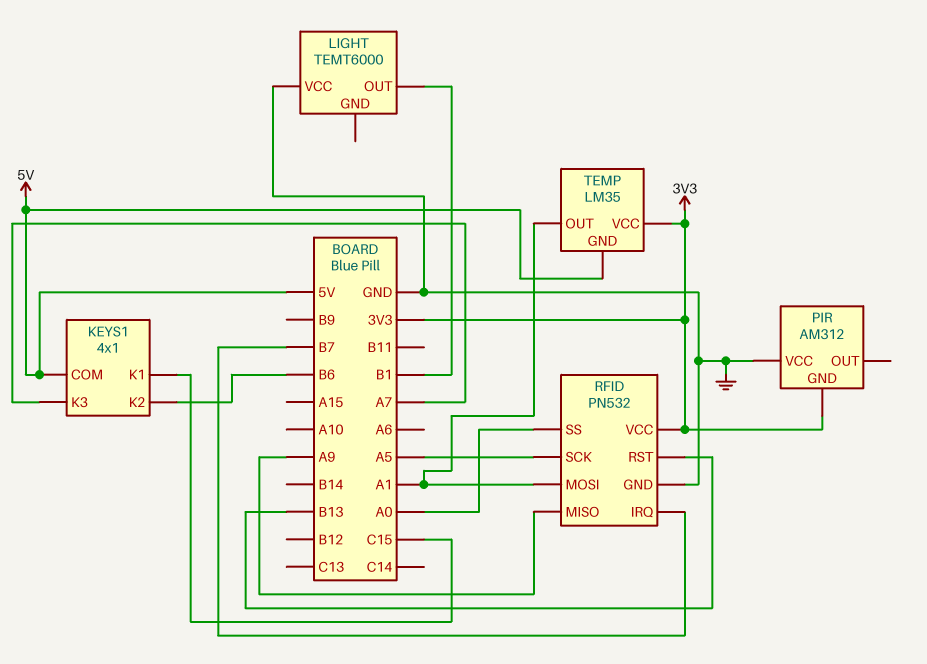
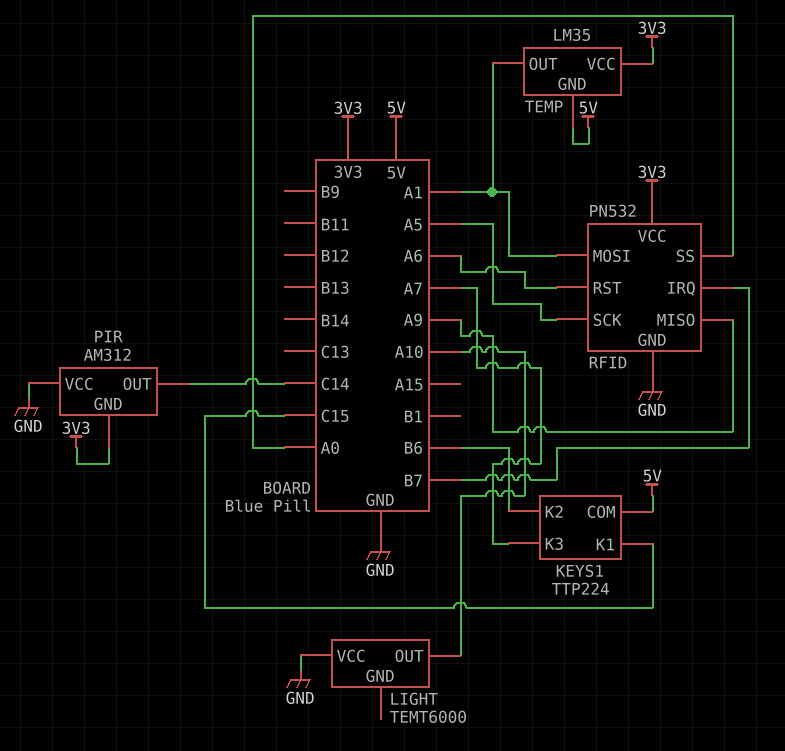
KEYS1: 4x1 -> TTP224
LIGHT pin OUT: B1 -> A10
PIR pin OUT: none -> C14
RFID pin RST: B13 -> A6

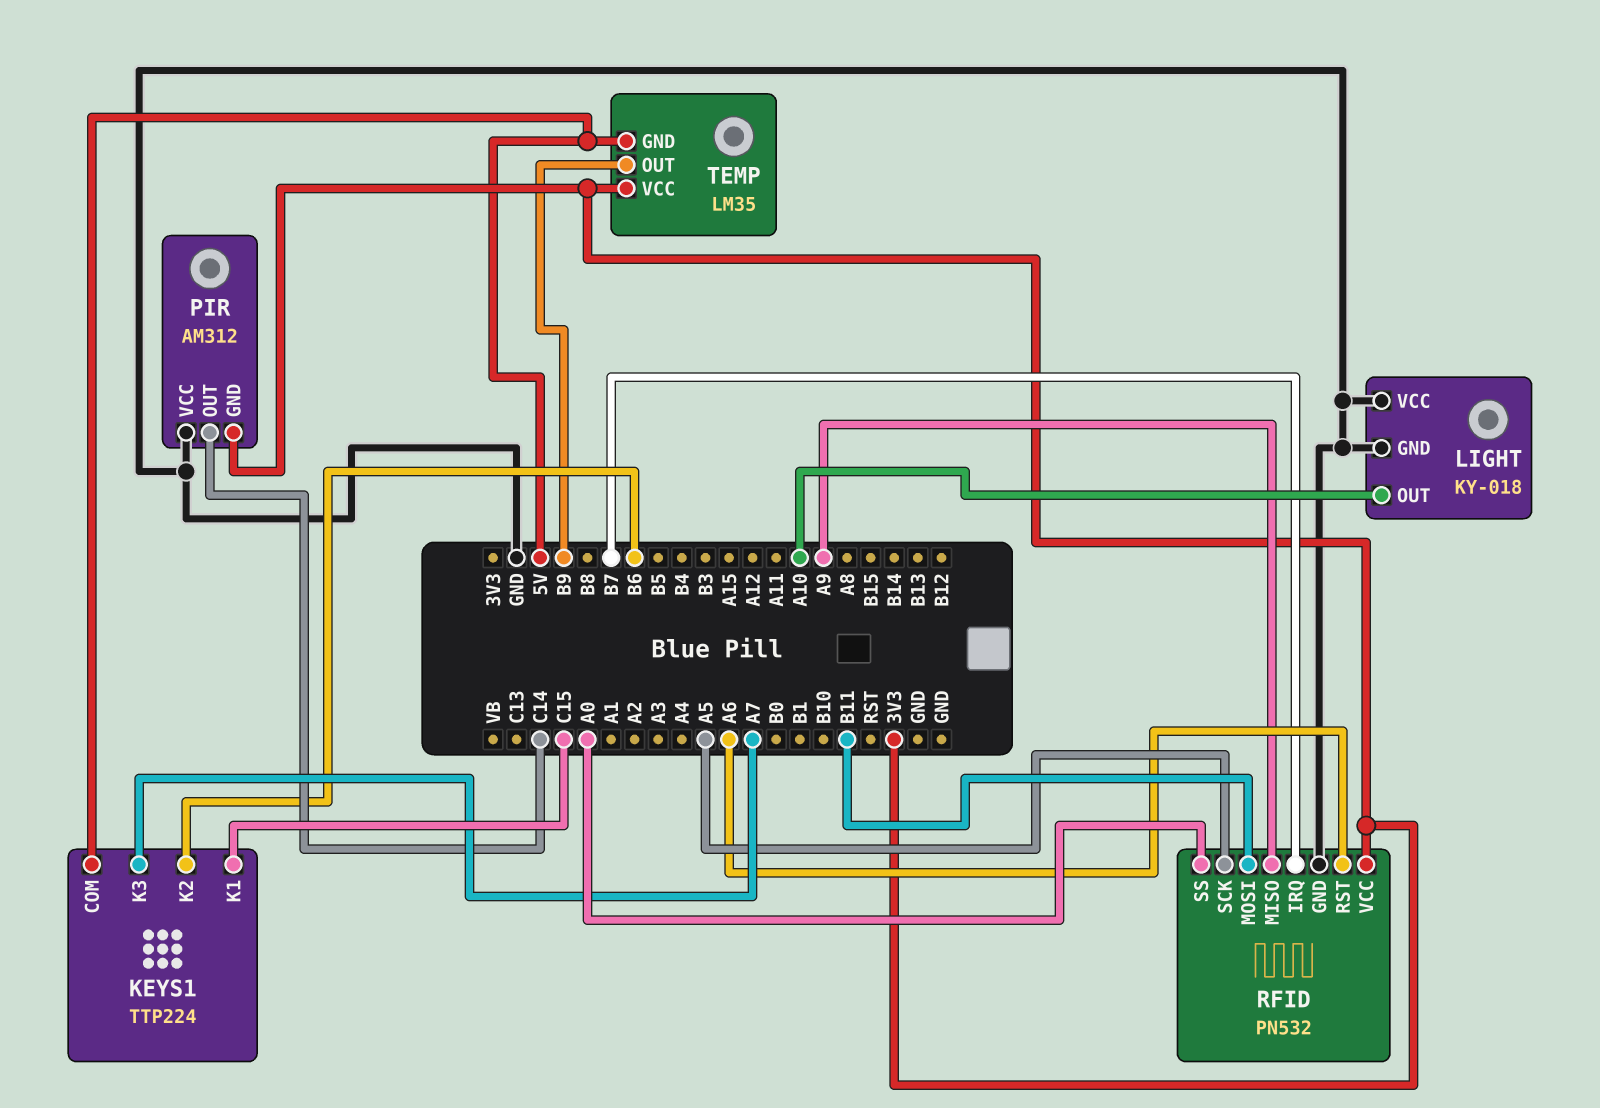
LIGHT: TEMT6000 -> KY-018
LIGHT pin GND: none -> GND
RFID pin MOSI: A1 -> B11
TEMP pin OUT: A1 -> B9

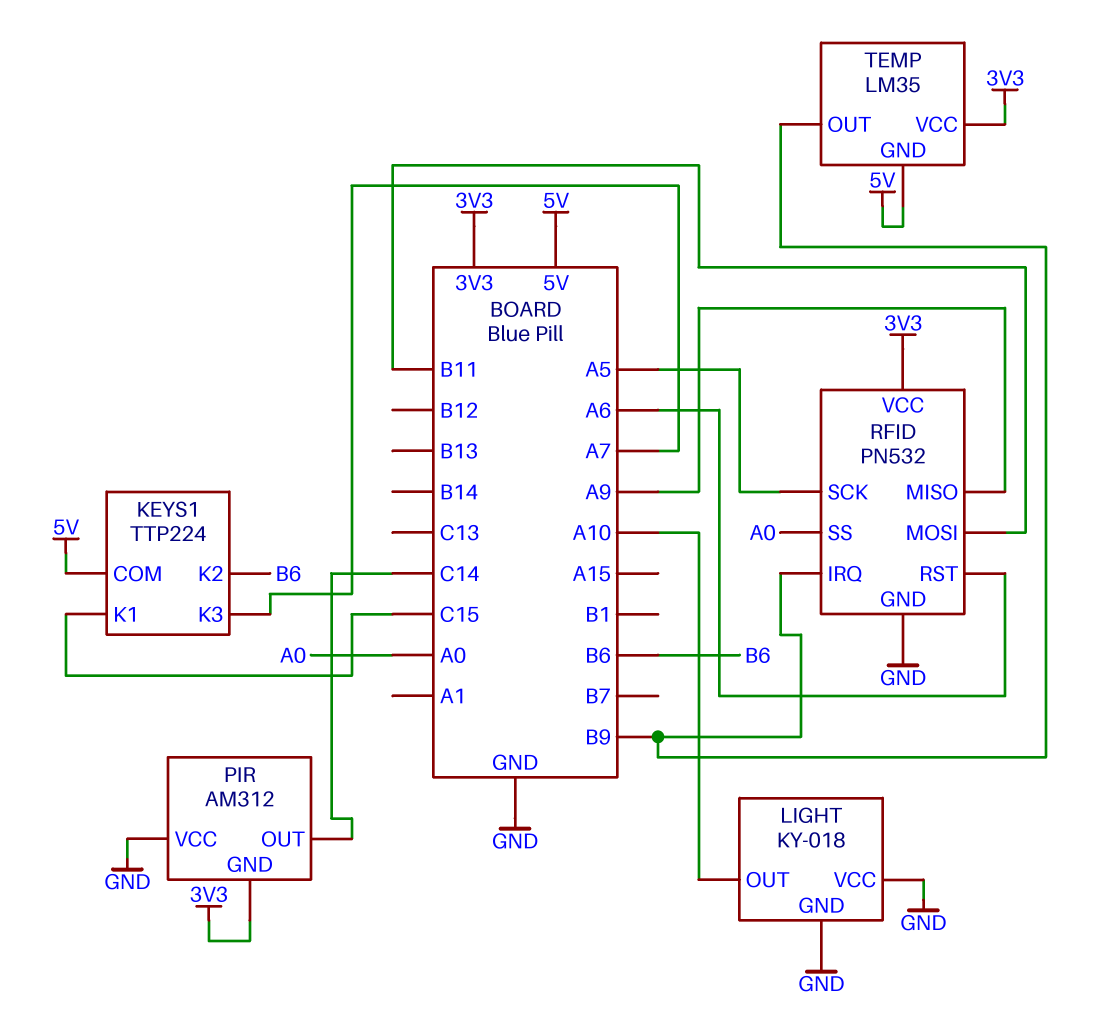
RFID pin IRQ: B7 -> B9

